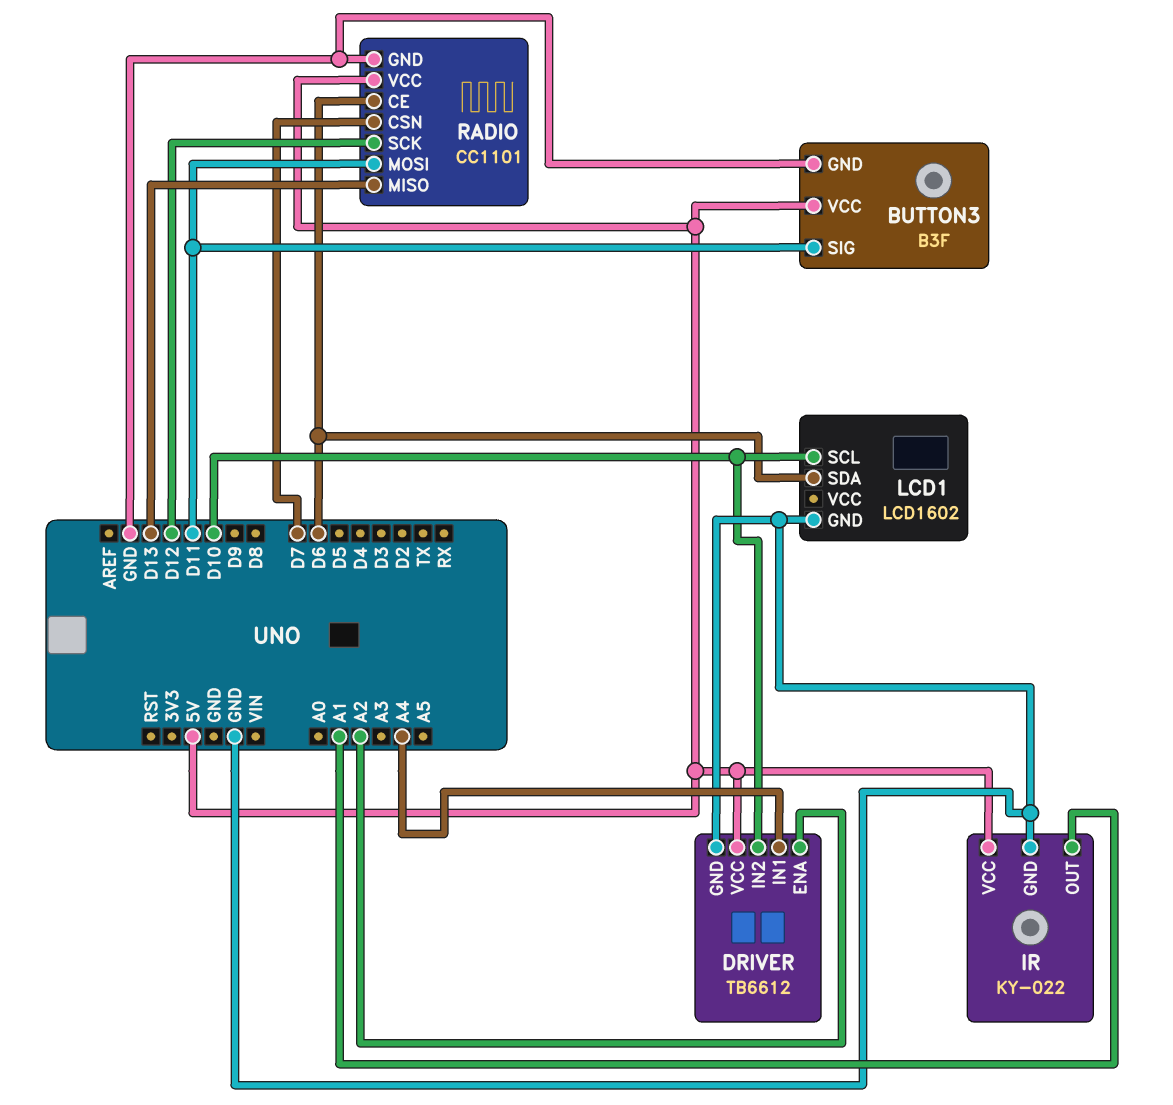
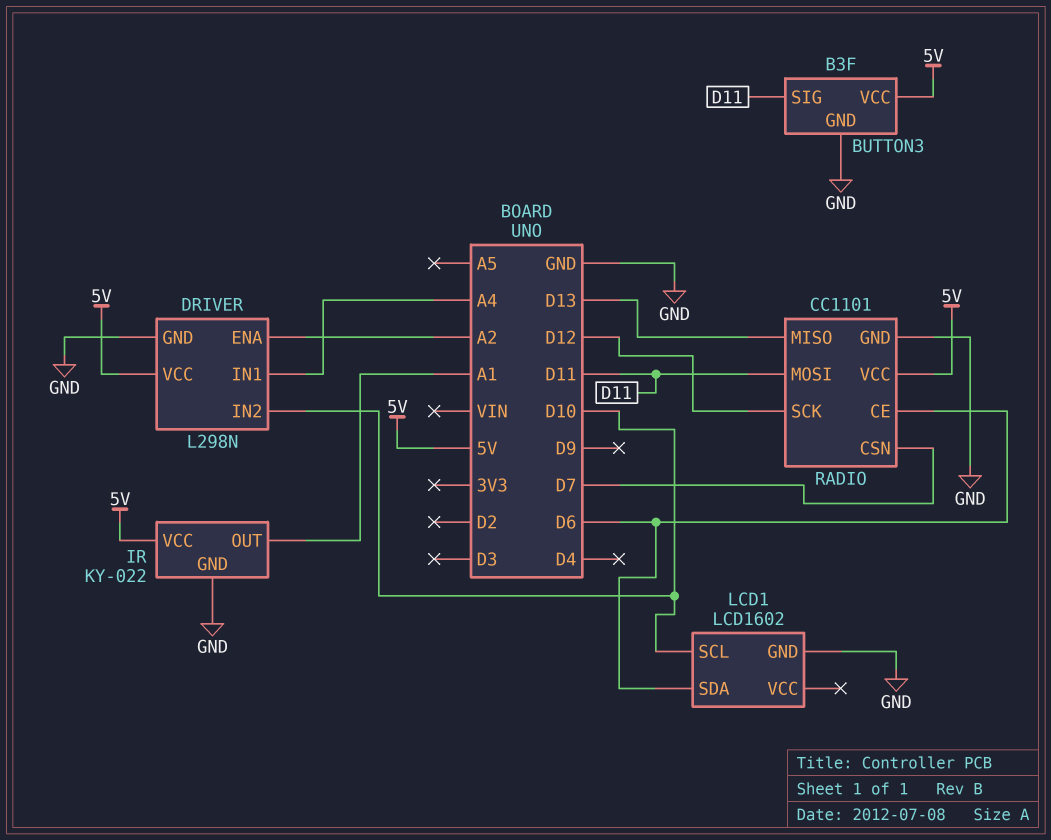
DRIVER: TB6612 -> L298N

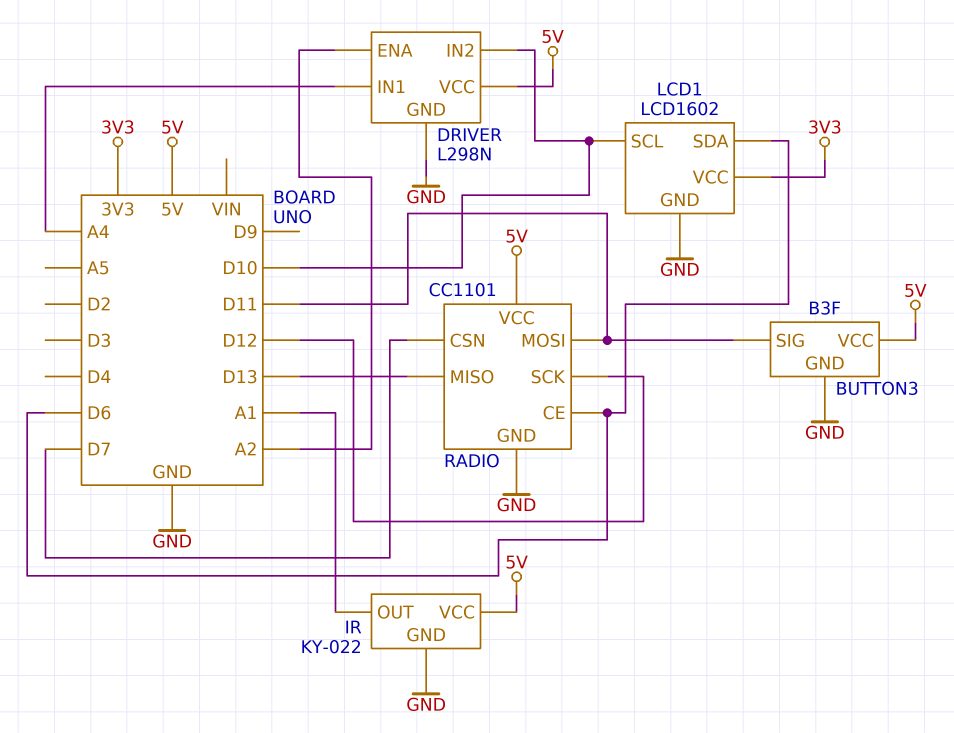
LCD1 pin VCC: none -> 3V3

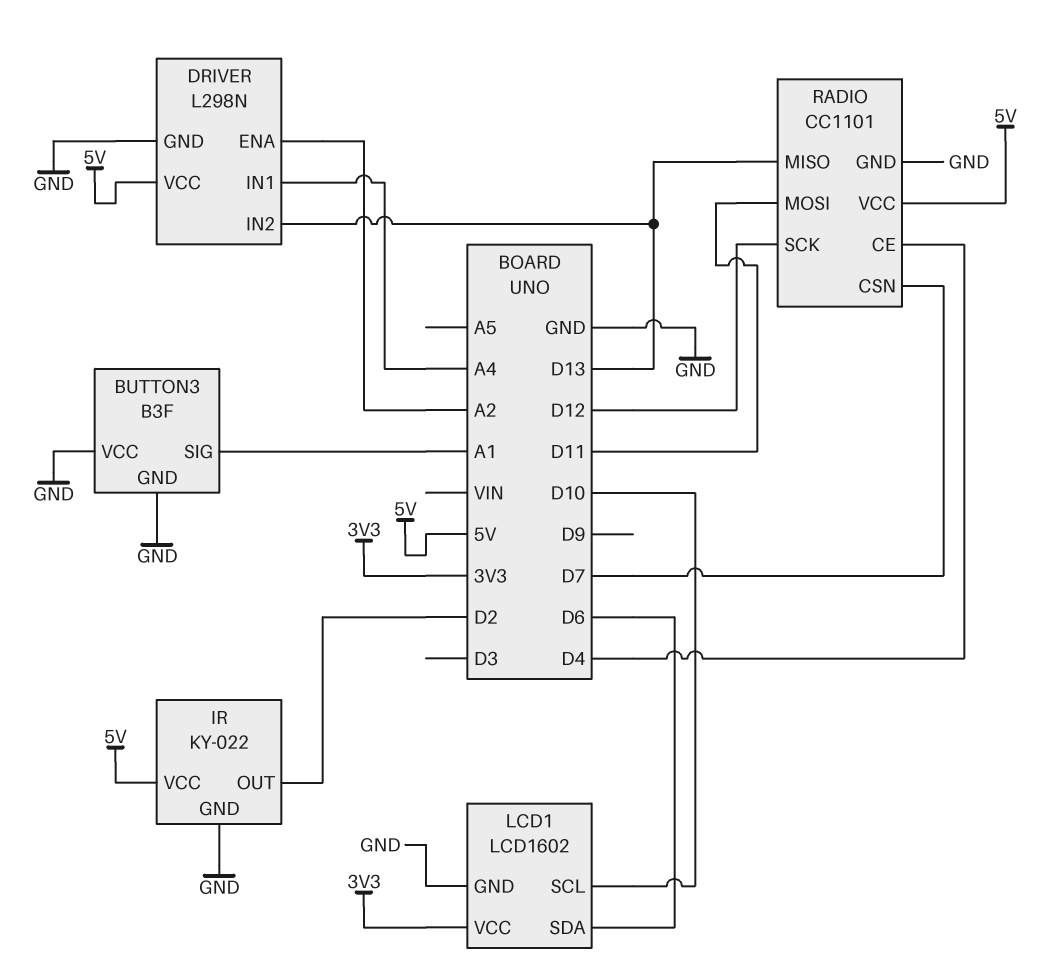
BUTTON3 pin SIG: D11 -> A1
BUTTON3 pin VCC: 5V -> GND
DRIVER pin IN2: D10 -> D13
IR pin OUT: A1 -> D2
RADIO pin CE: D6 -> D4

